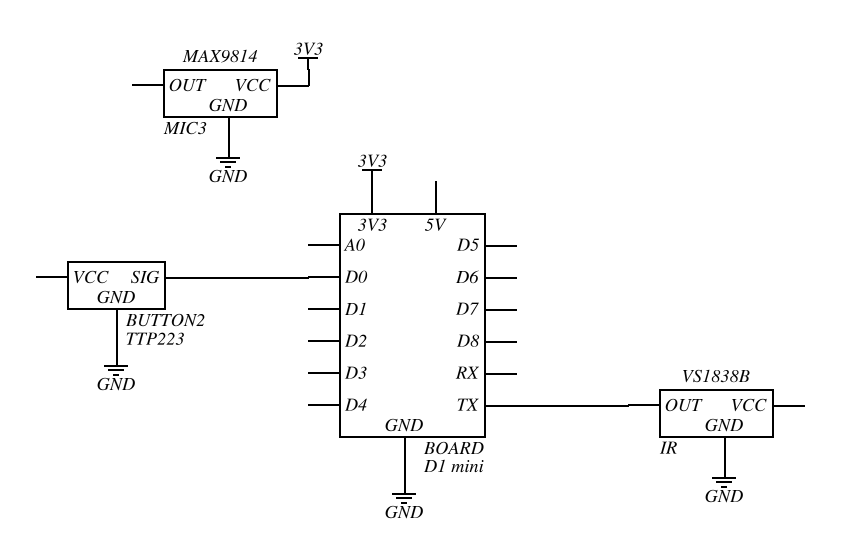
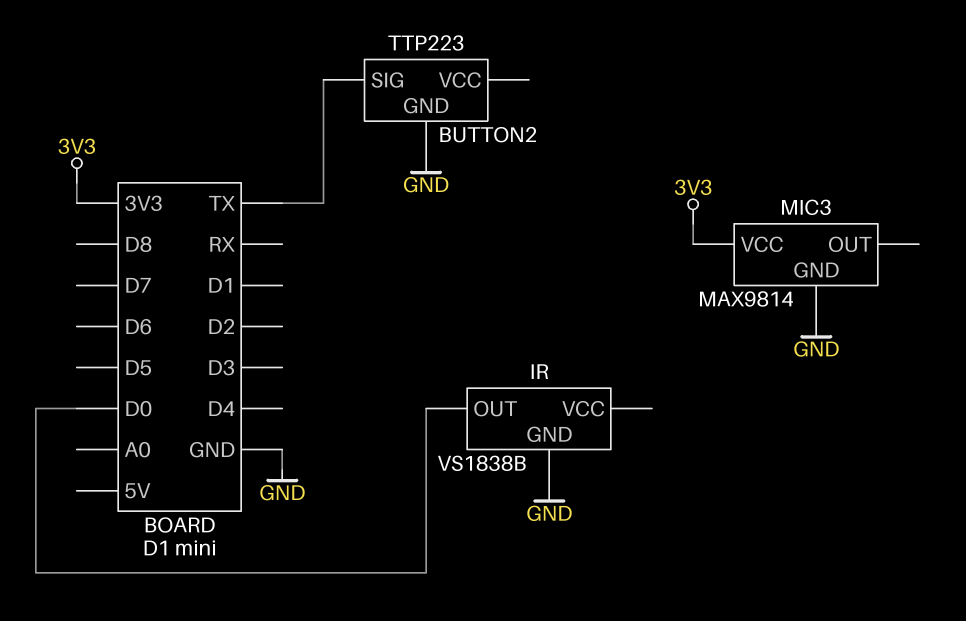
BUTTON2 pin SIG: D0 -> TX
IR pin OUT: TX -> D0

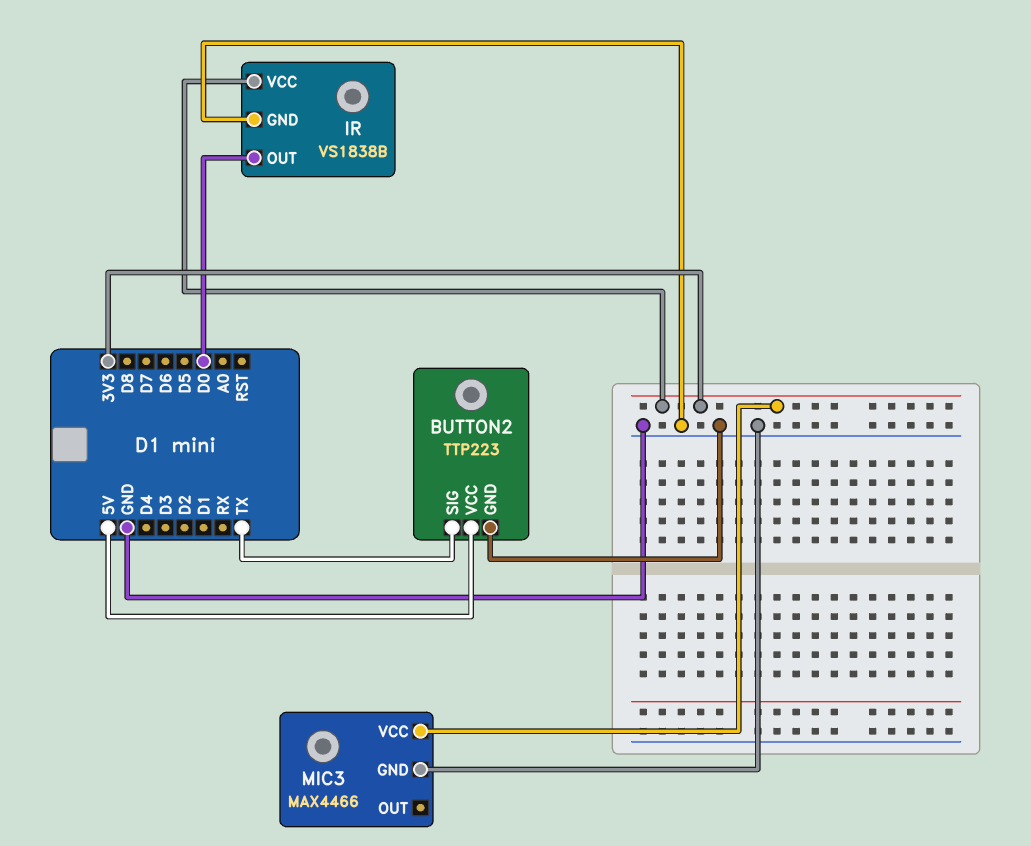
BUTTON2 pin VCC: none -> 5V
IR pin VCC: none -> 3V3
MIC3: MAX9814 -> MAX4466

